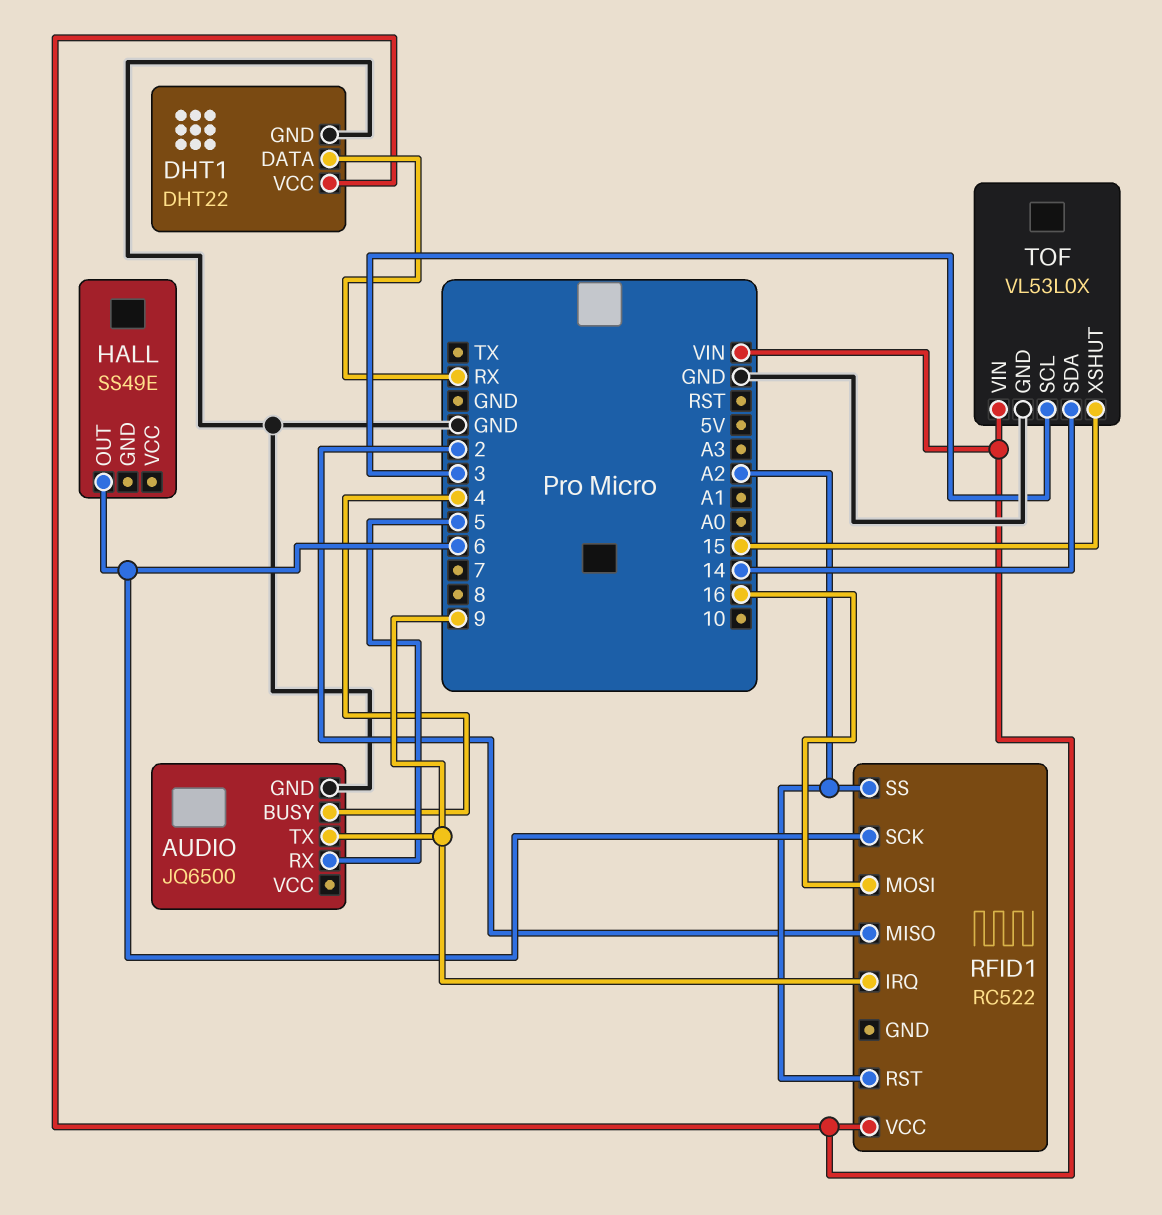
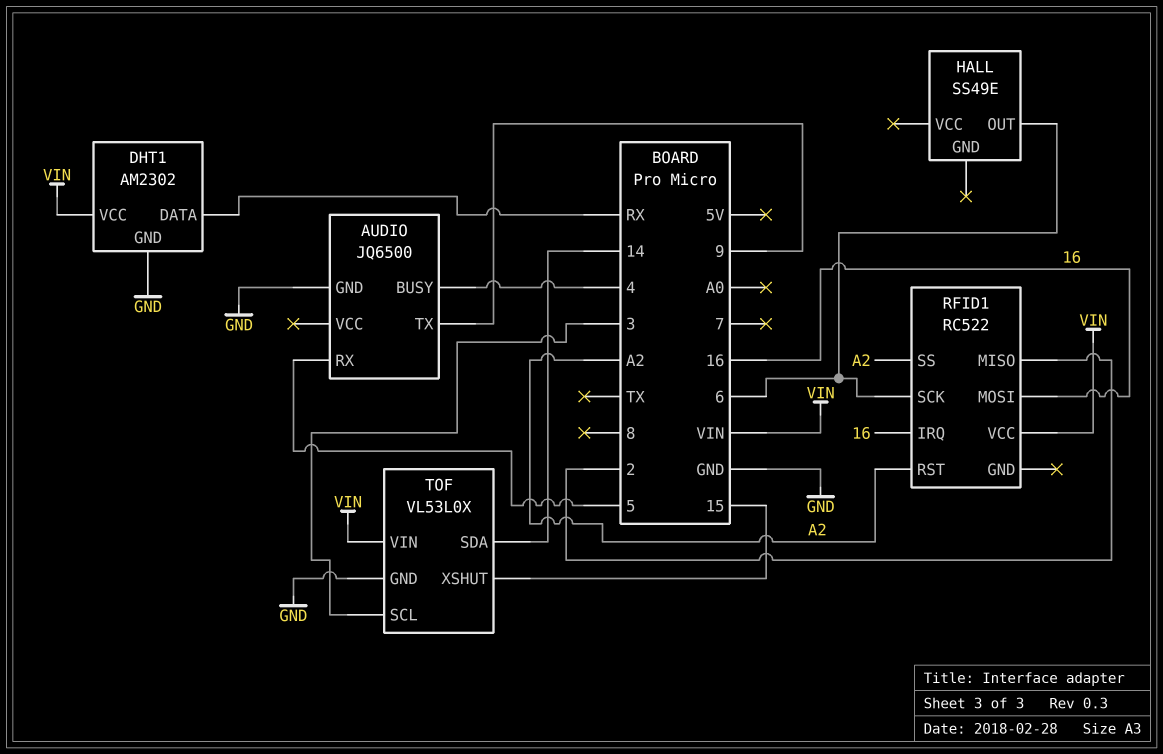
DHT1: DHT22 -> AM2302
RFID1 pin IRQ: 9 -> 16

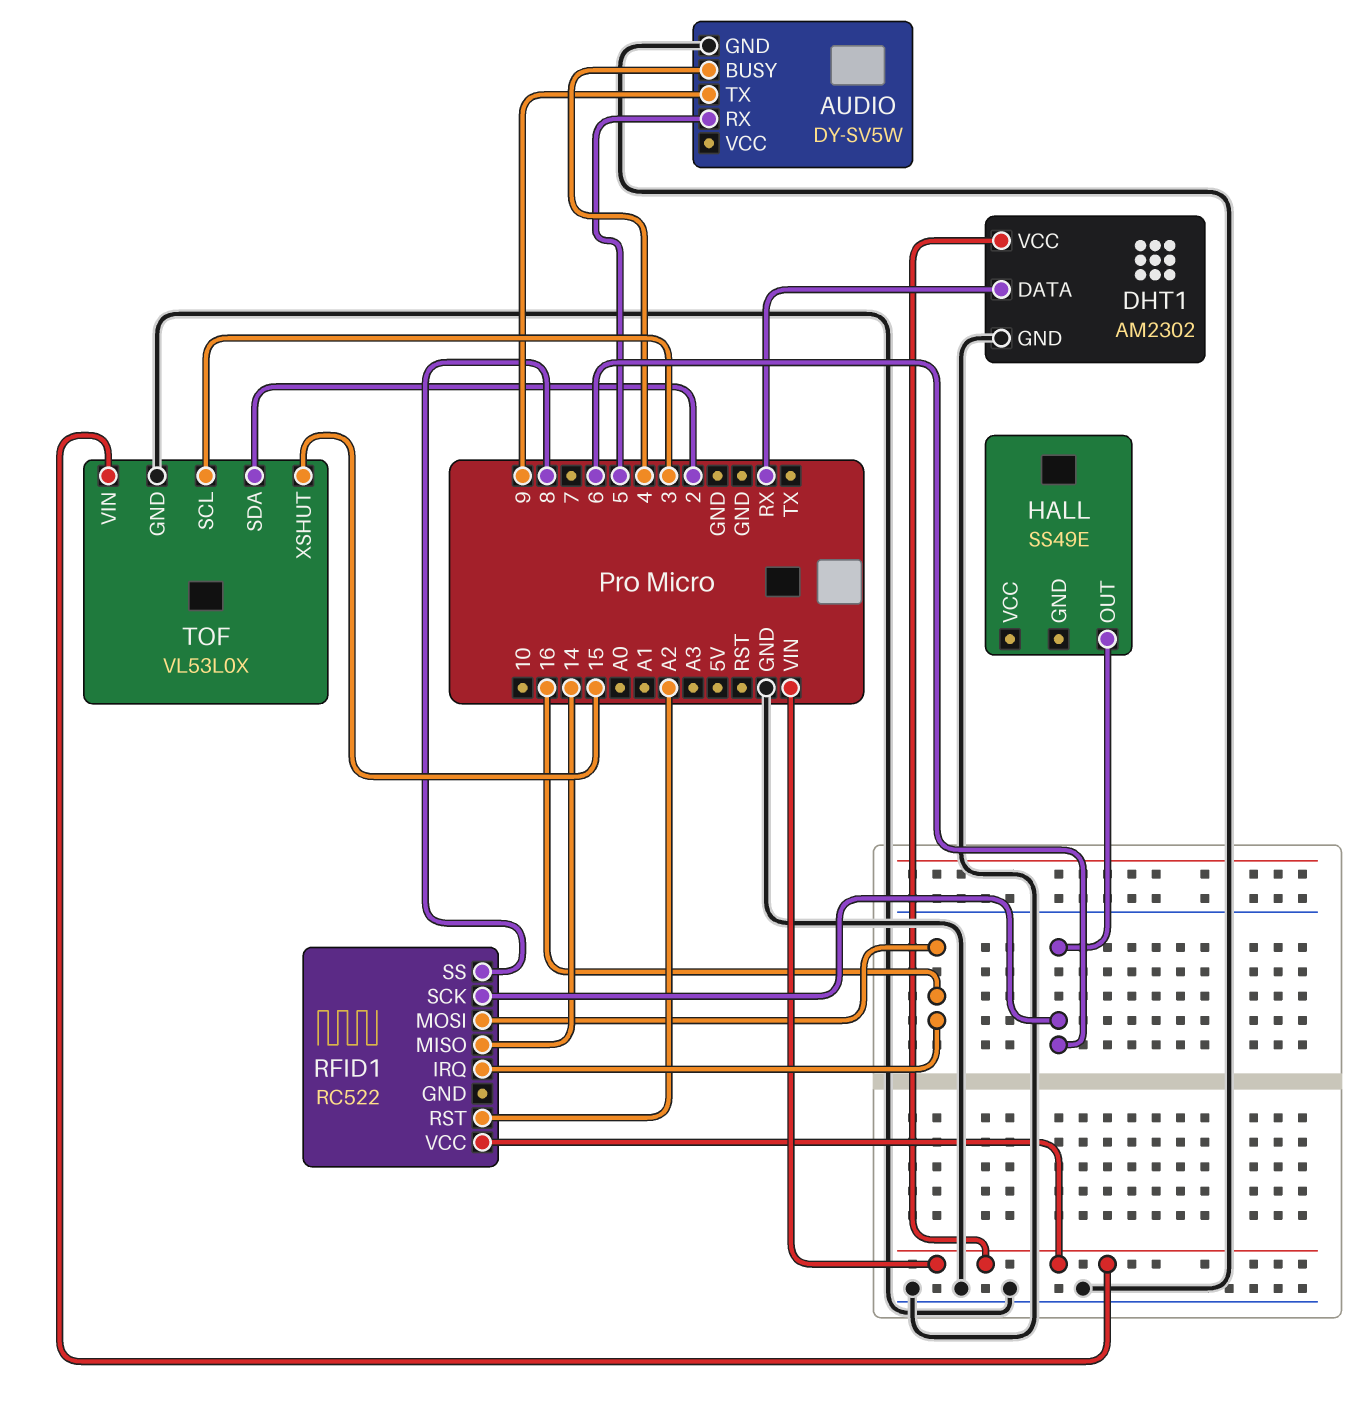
AUDIO: JQ6500 -> DY-SV5W
RFID1 pin MISO: 2 -> 14
RFID1 pin SS: A2 -> 8
TOF pin SDA: 14 -> 2

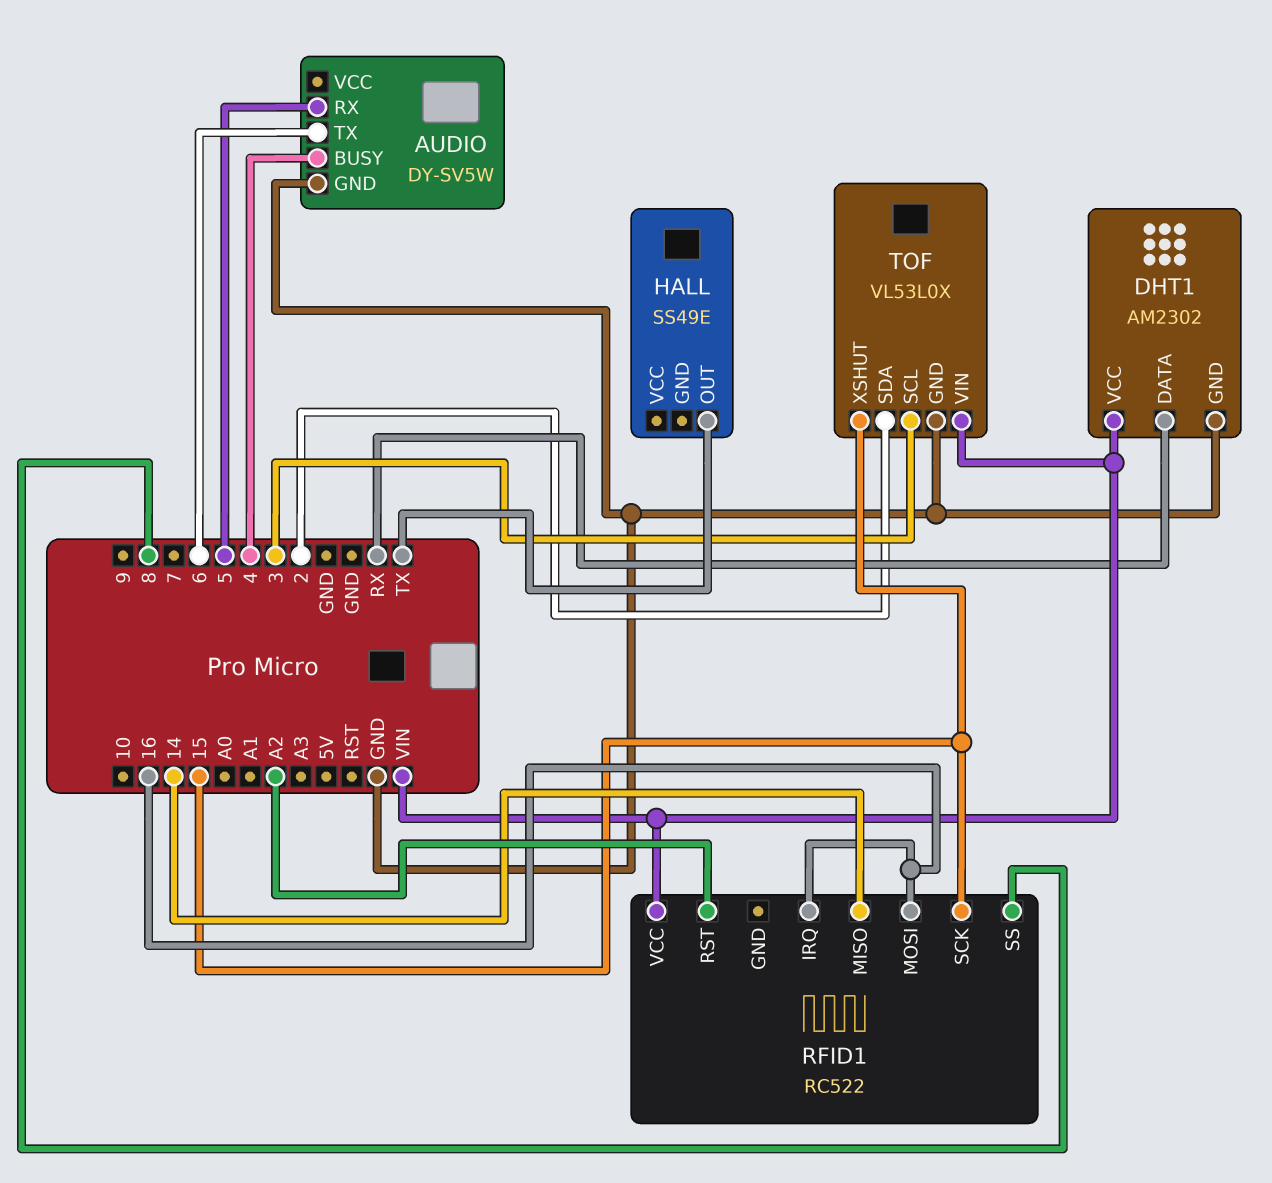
AUDIO pin TX: 9 -> 6
HALL pin OUT: 6 -> TX
RFID1 pin SCK: 6 -> 15

